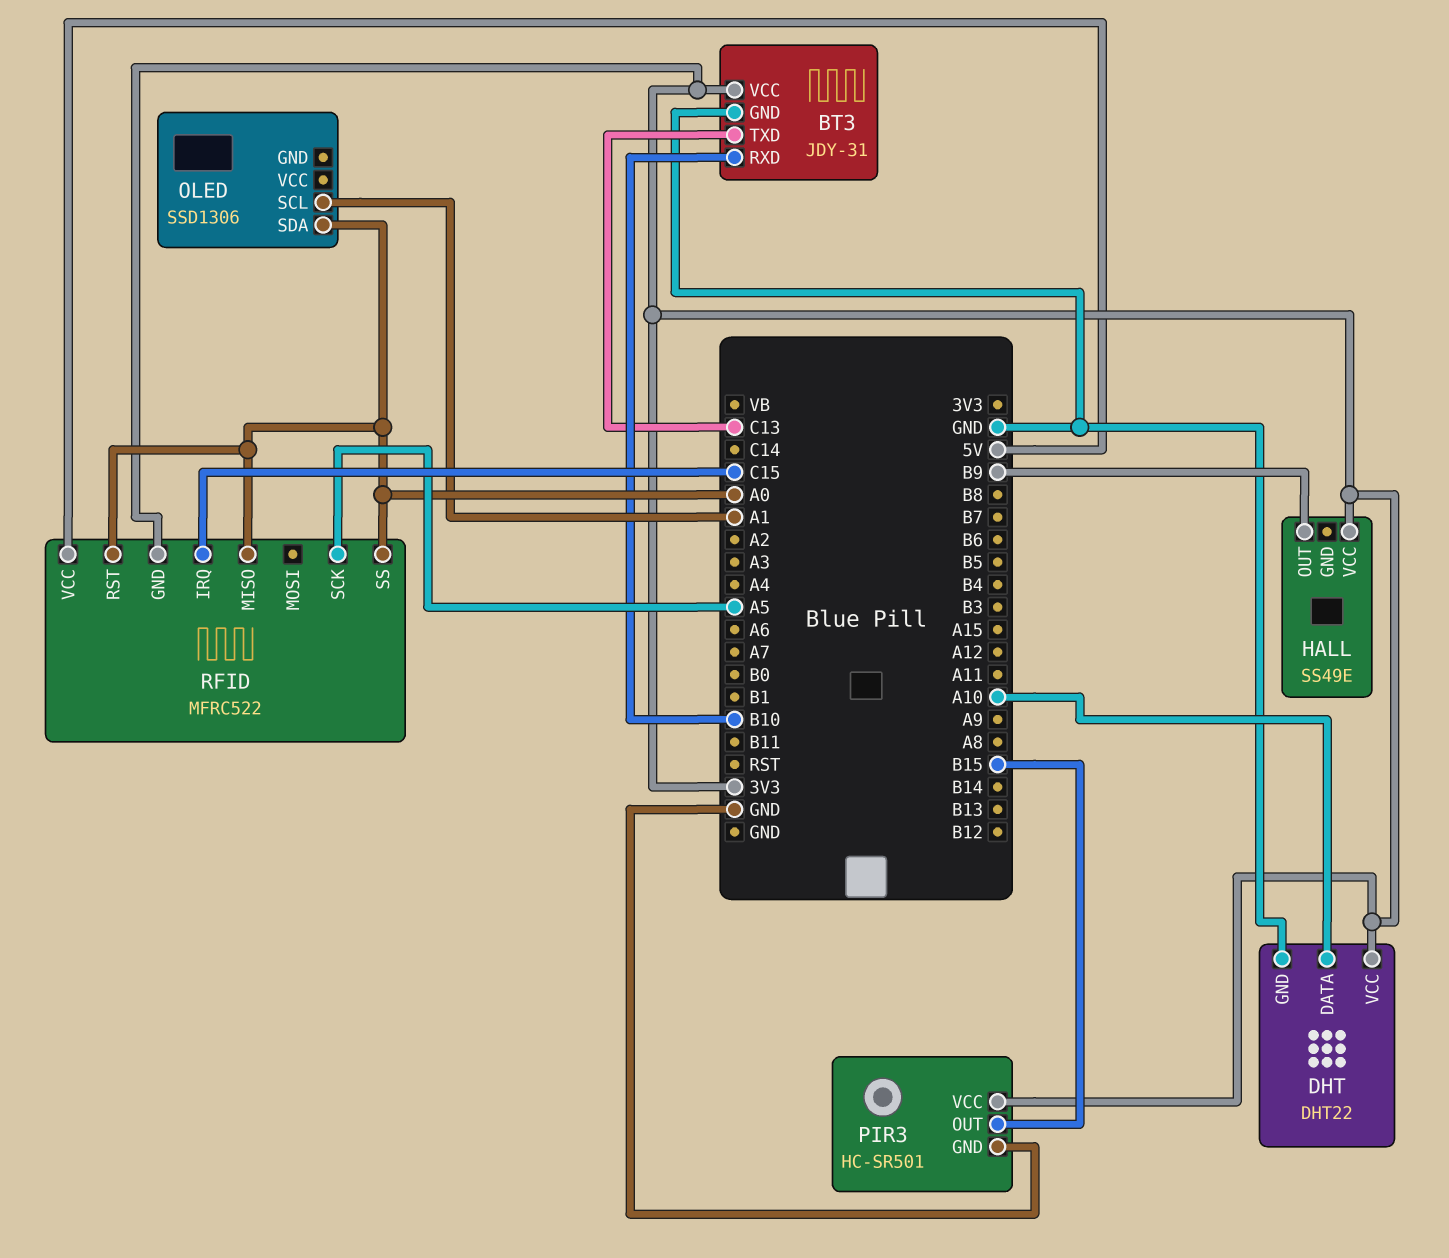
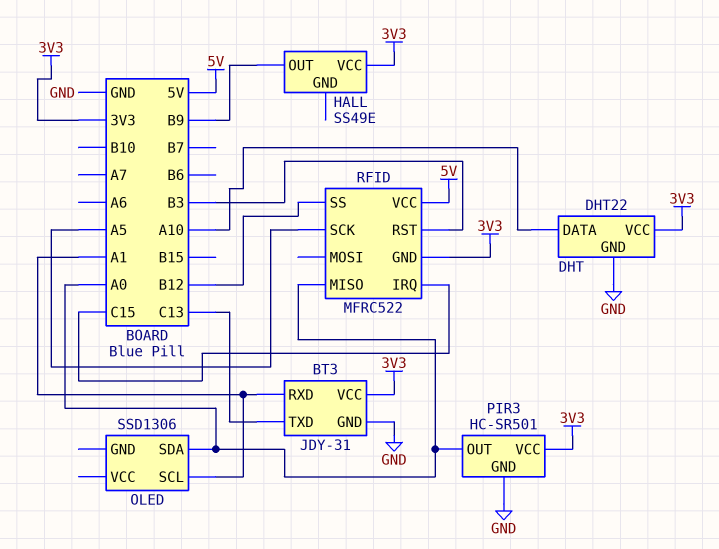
BT3 pin RXD: B10 -> A1
PIR3 pin OUT: B15 -> A0
RFID pin RST: A0 -> B3
RFID pin SS: A0 -> B12

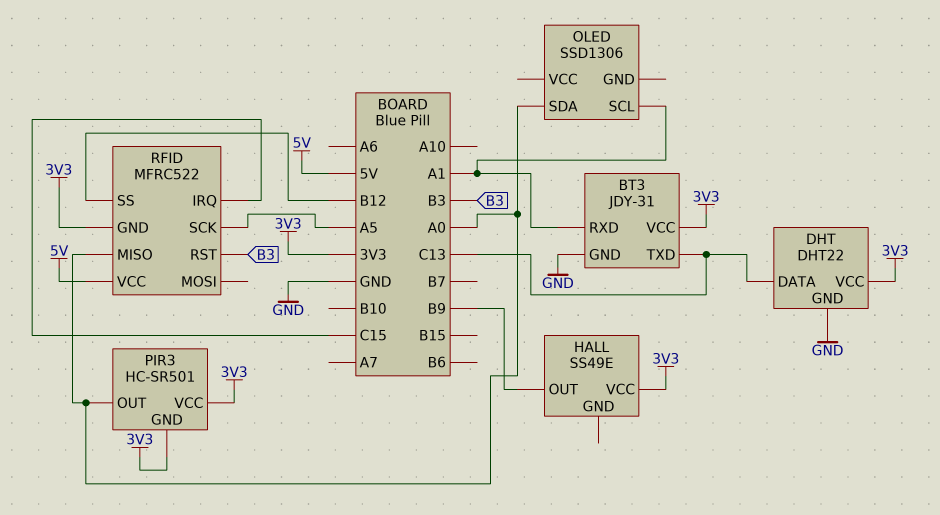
DHT pin DATA: A10 -> C13
PIR3 pin GND: GND -> 3V3

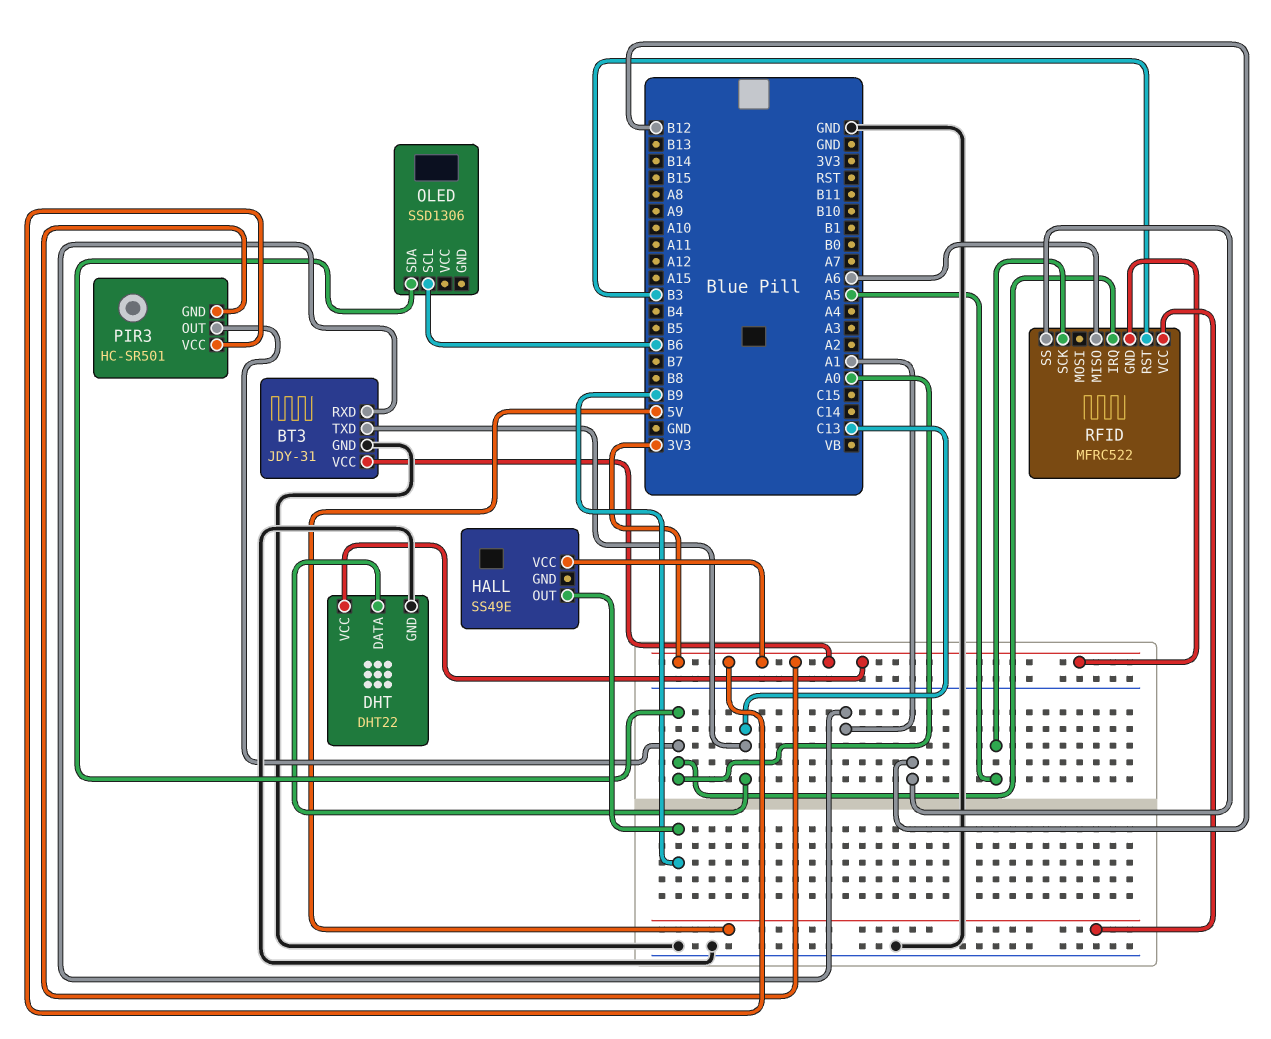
OLED pin SCL: A1 -> B6
RFID pin IRQ: C15 -> A0
RFID pin MISO: A0 -> A6

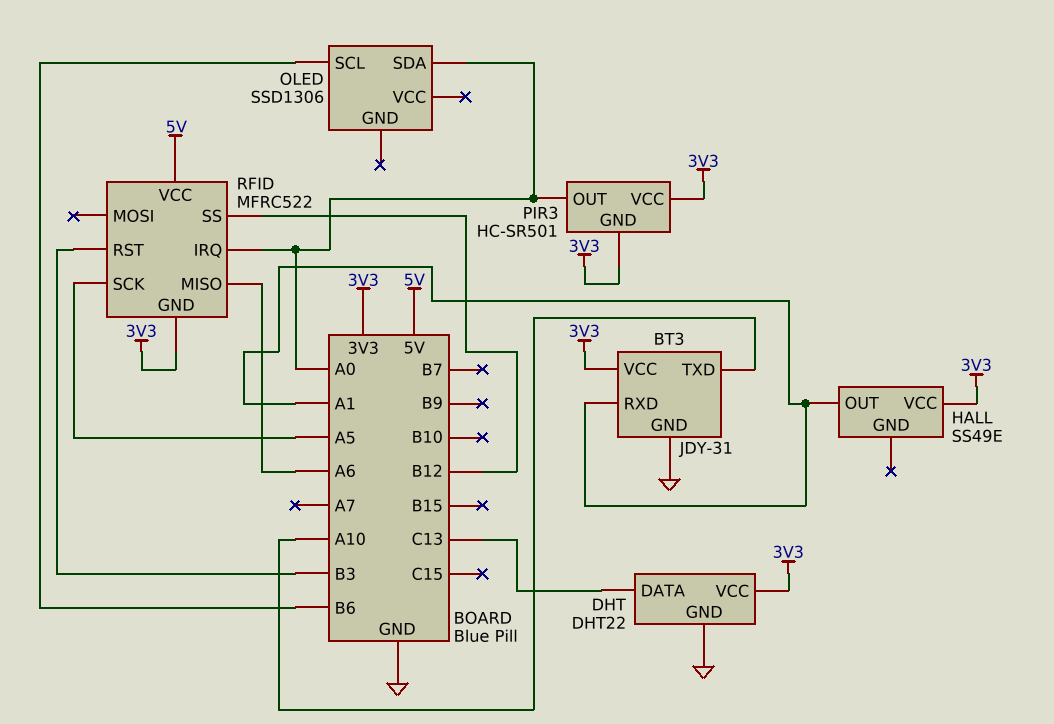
BT3 pin TXD: C13 -> A10
HALL pin OUT: B9 -> A1

